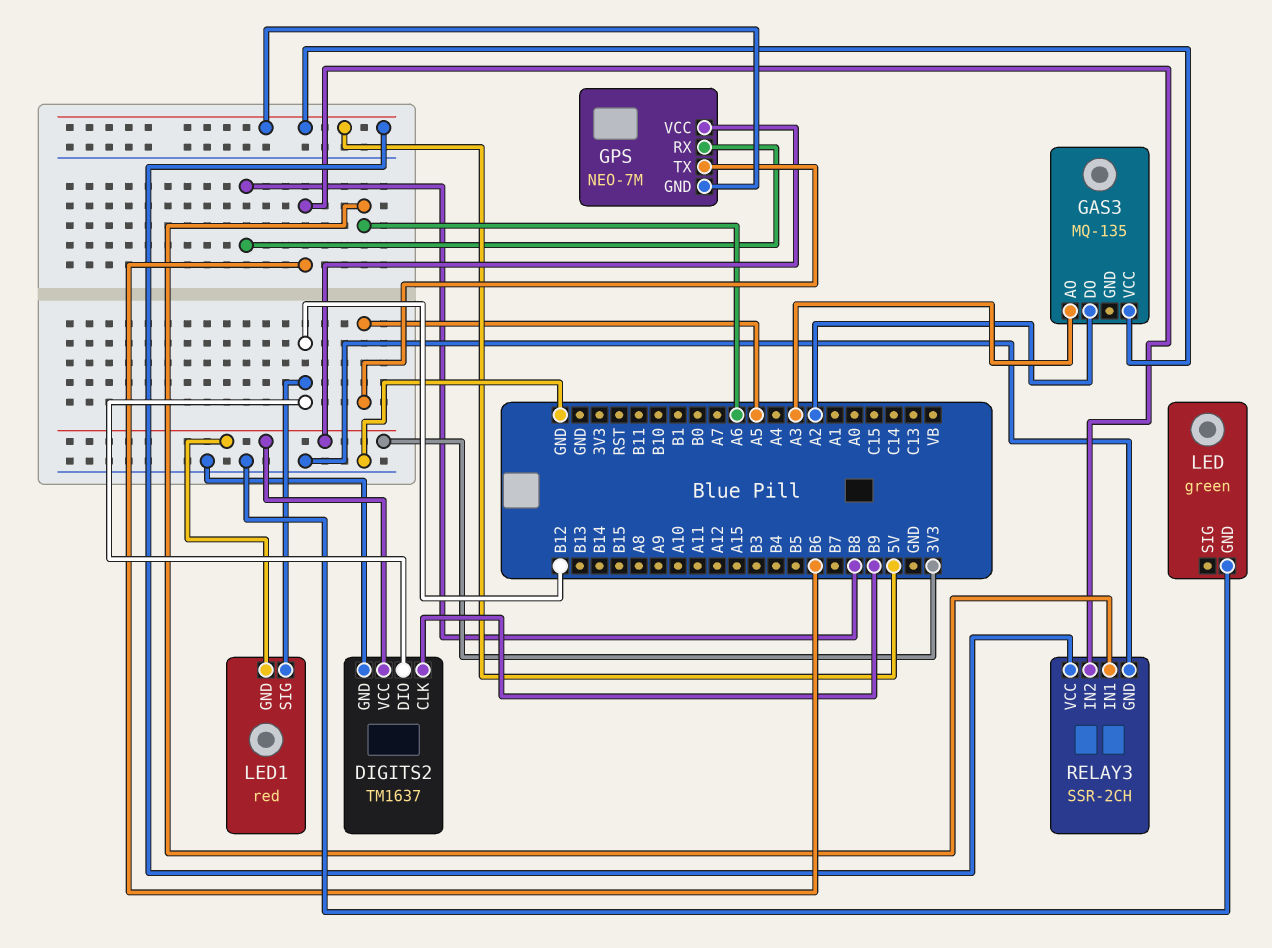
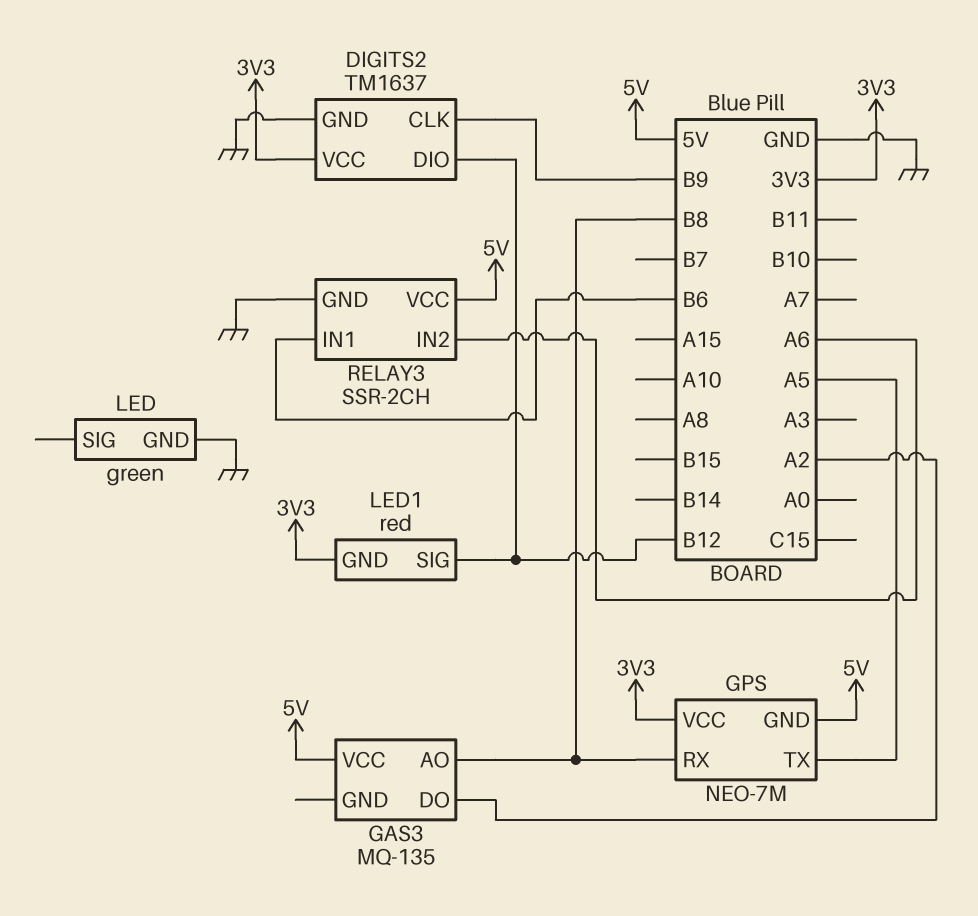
GAS3 pin AO: A3 -> B8
RELAY3 pin IN1: A6 -> B6
RELAY3 pin IN2: B6 -> A6

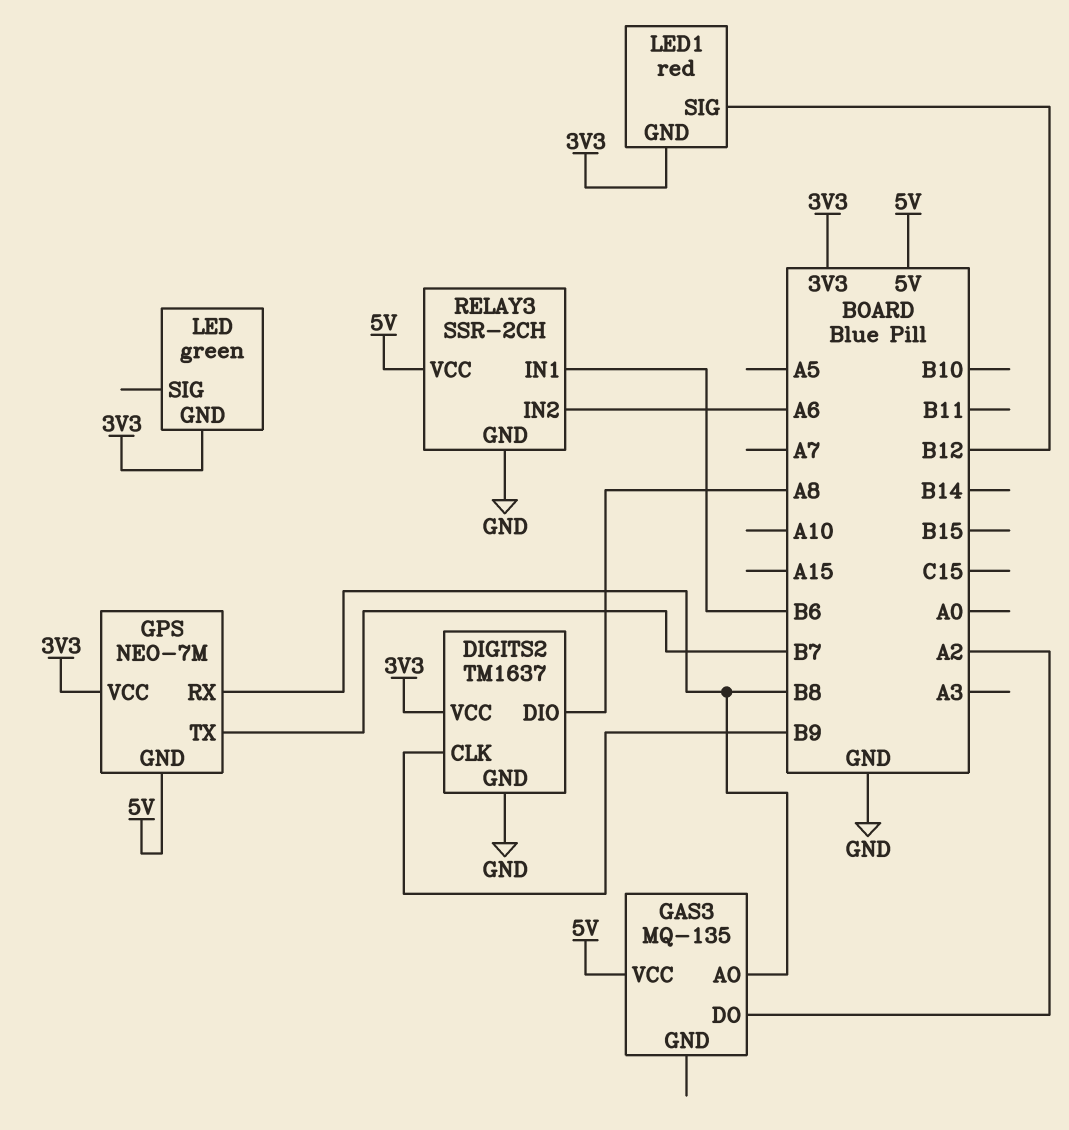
DIGITS2 pin DIO: B12 -> A8
GPS pin TX: A5 -> B7
LED pin GND: GND -> 3V3

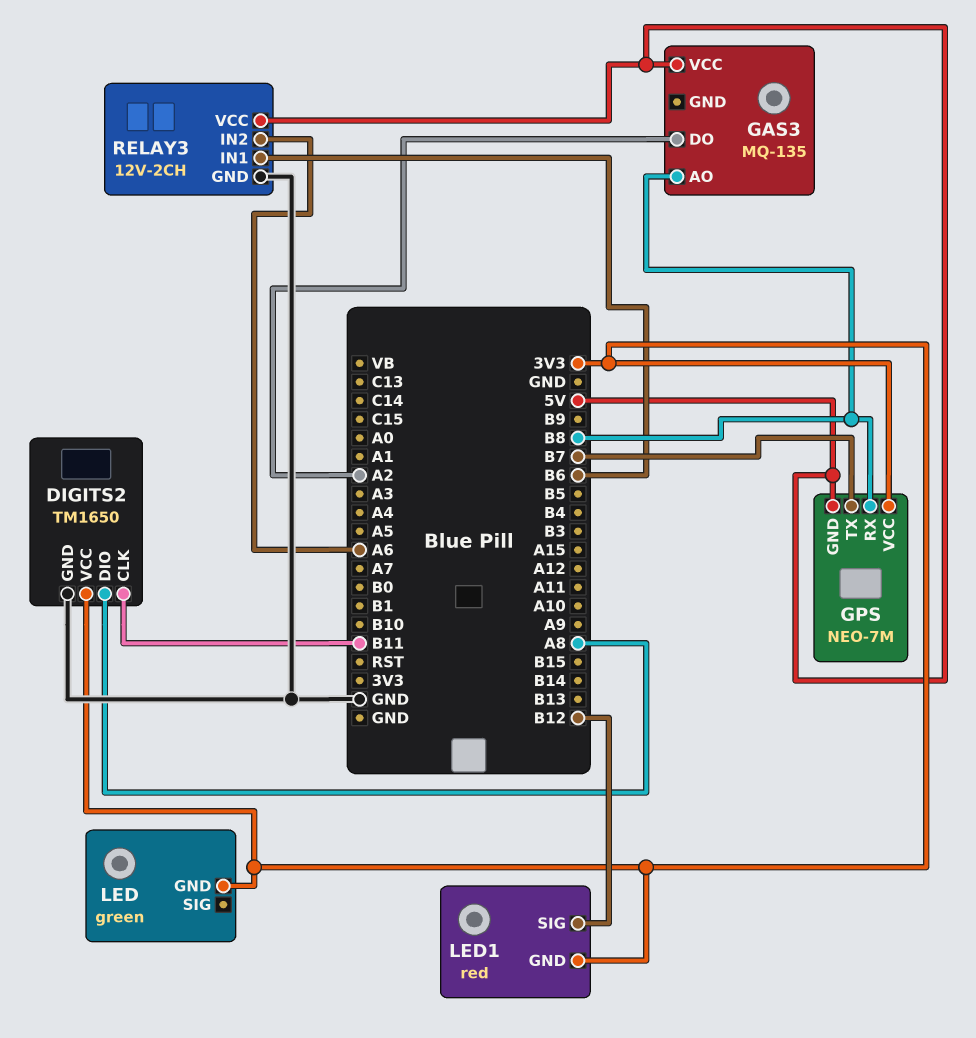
DIGITS2: TM1637 -> TM1650
DIGITS2 pin CLK: B9 -> B11
RELAY3: SSR-2CH -> 12V-2CH

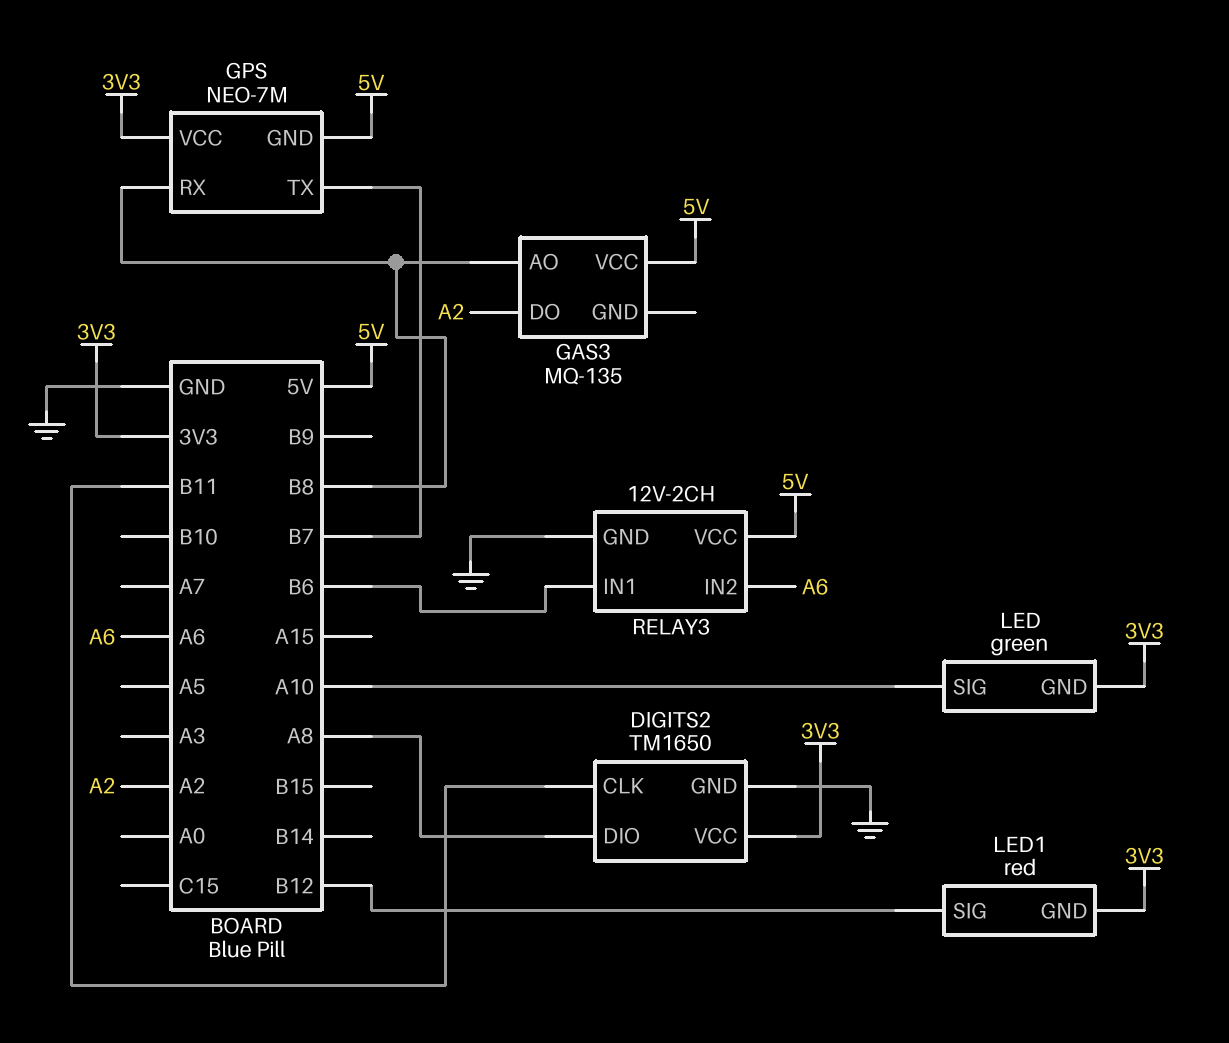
LED pin SIG: none -> A10

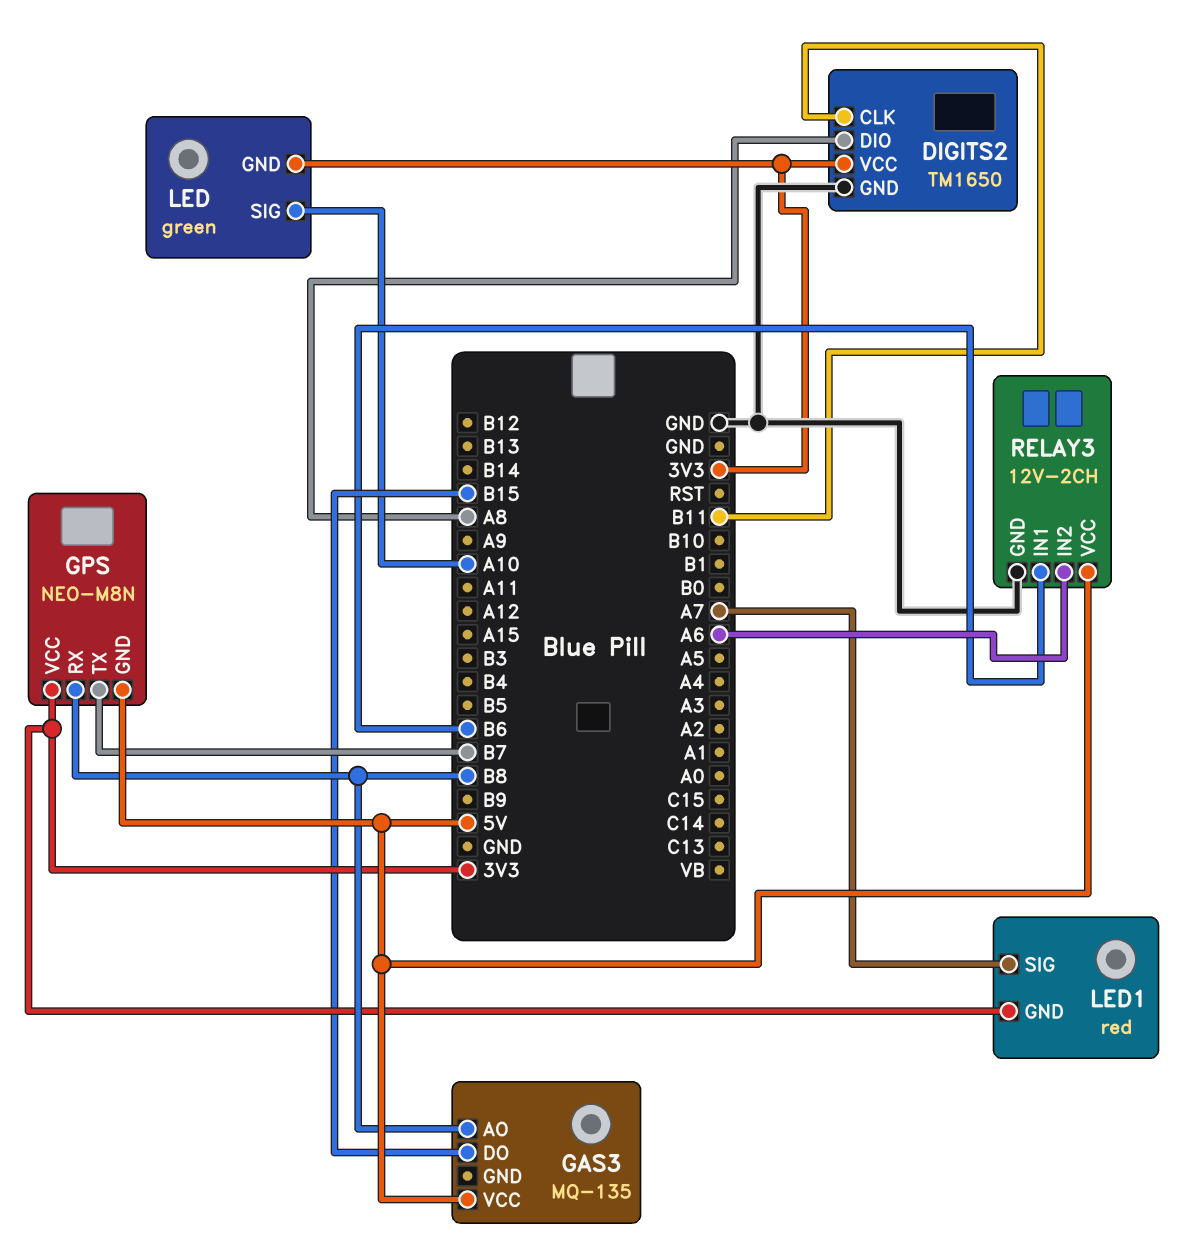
GAS3 pin DO: A2 -> B15
GPS: NEO-7M -> NEO-M8N
LED1 pin SIG: B12 -> A7

